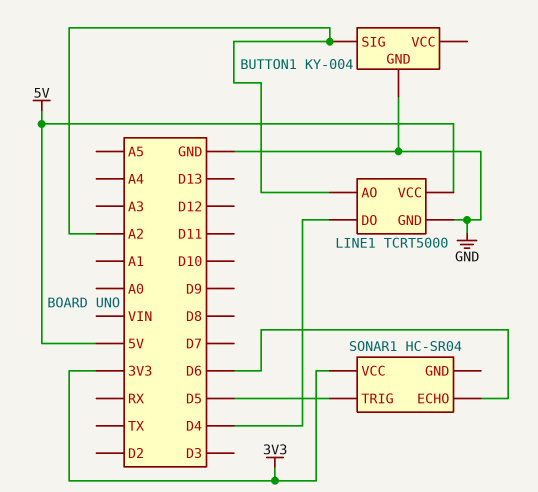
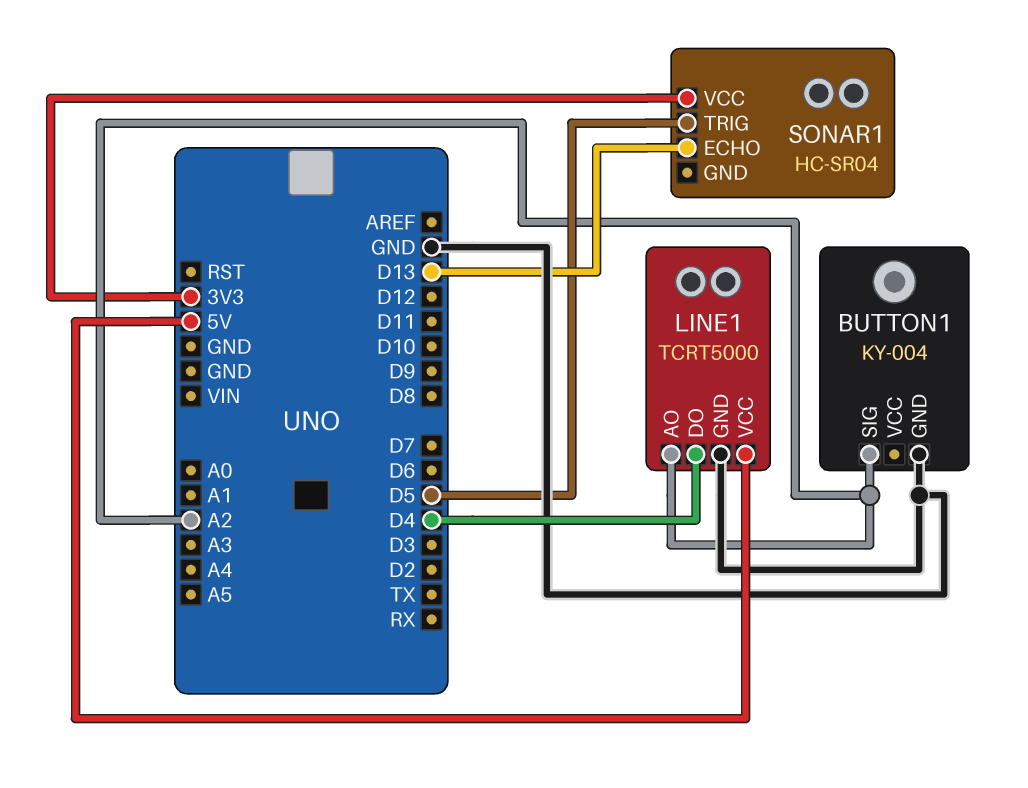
SONAR1 pin ECHO: D6 -> D13

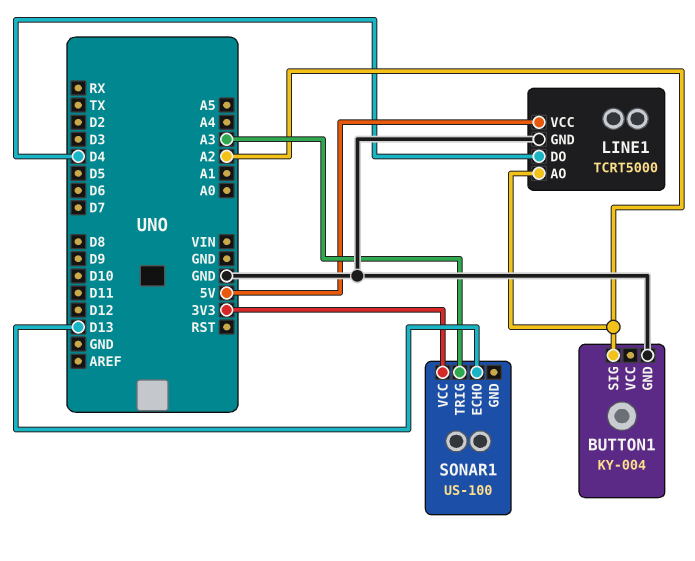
SONAR1: HC-SR04 -> US-100
SONAR1 pin TRIG: D5 -> A3

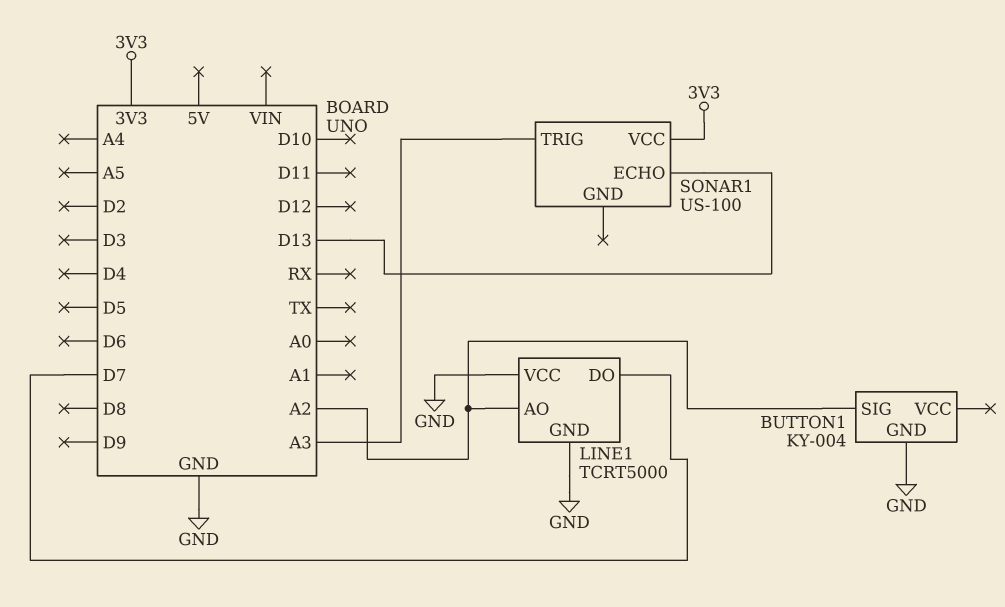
LINE1 pin DO: D4 -> D7
LINE1 pin VCC: 5V -> GND

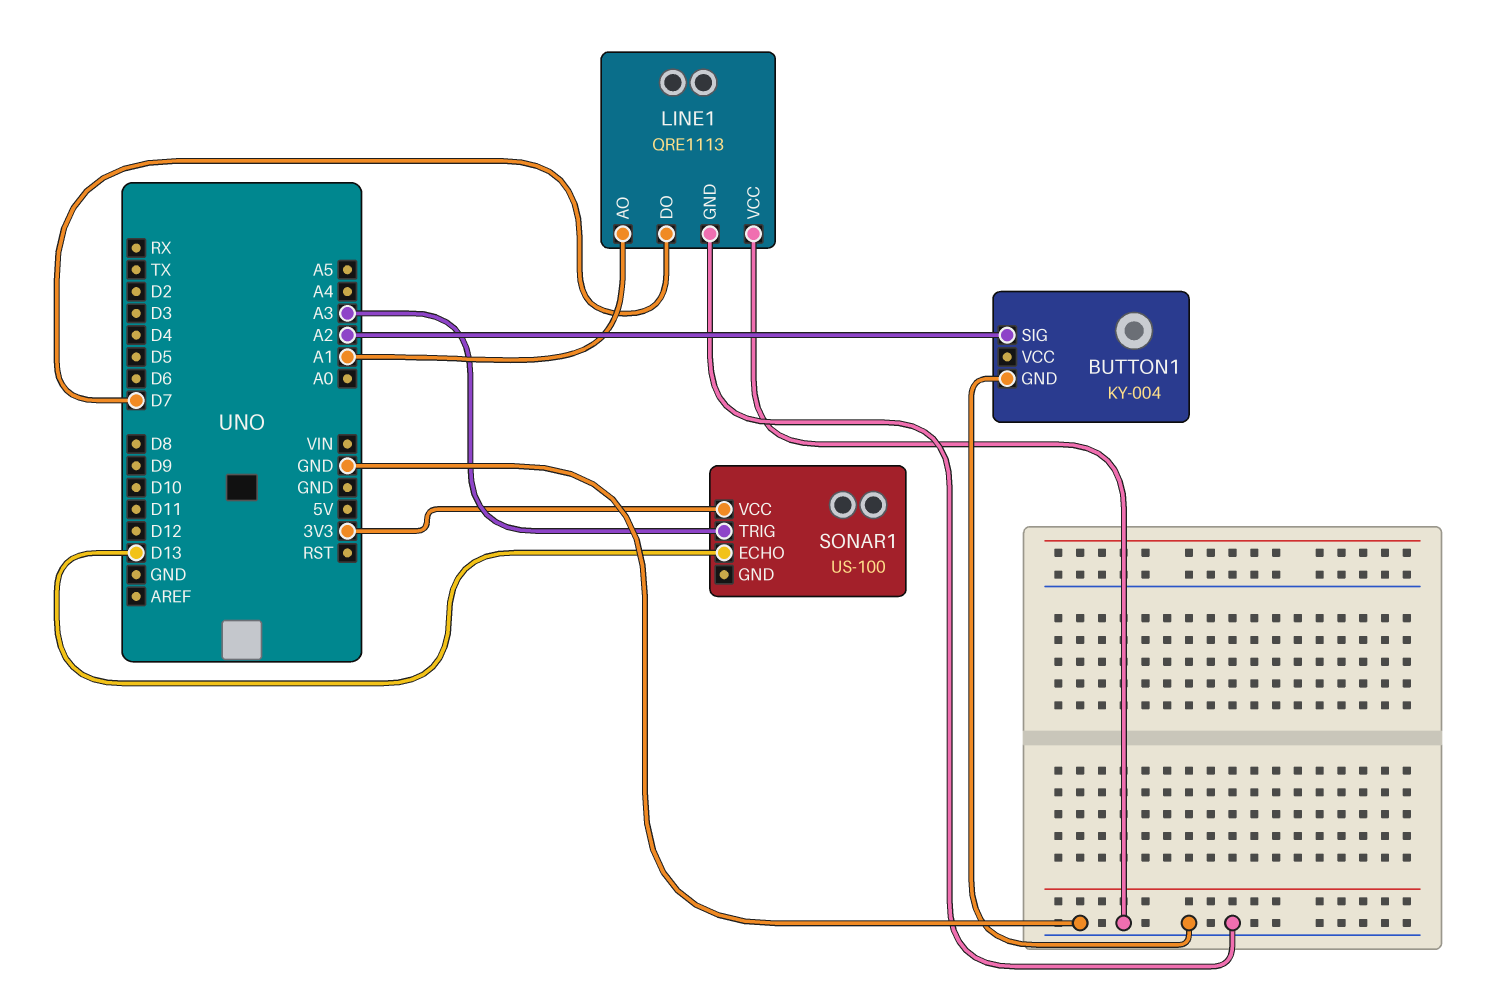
LINE1: TCRT5000 -> QRE1113
LINE1 pin AO: A2 -> A1

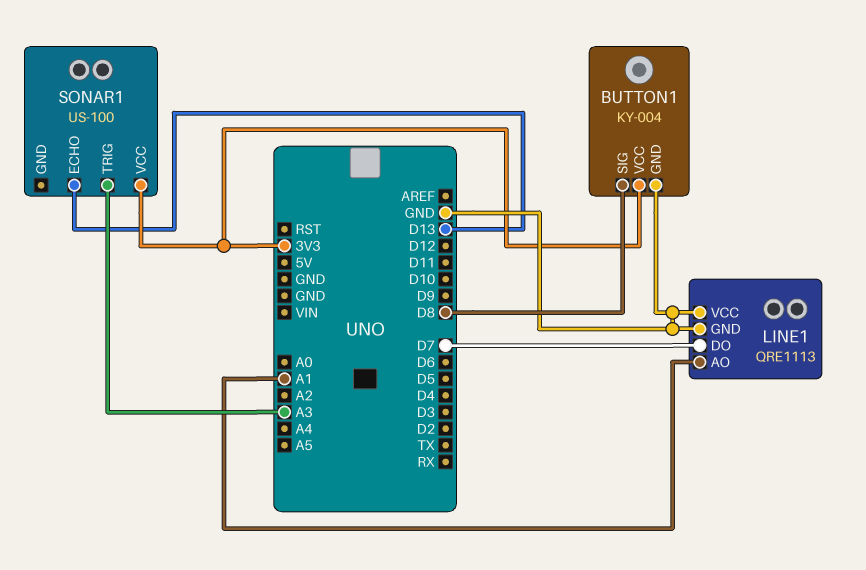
BUTTON1 pin SIG: A2 -> D8
BUTTON1 pin VCC: none -> 3V3

